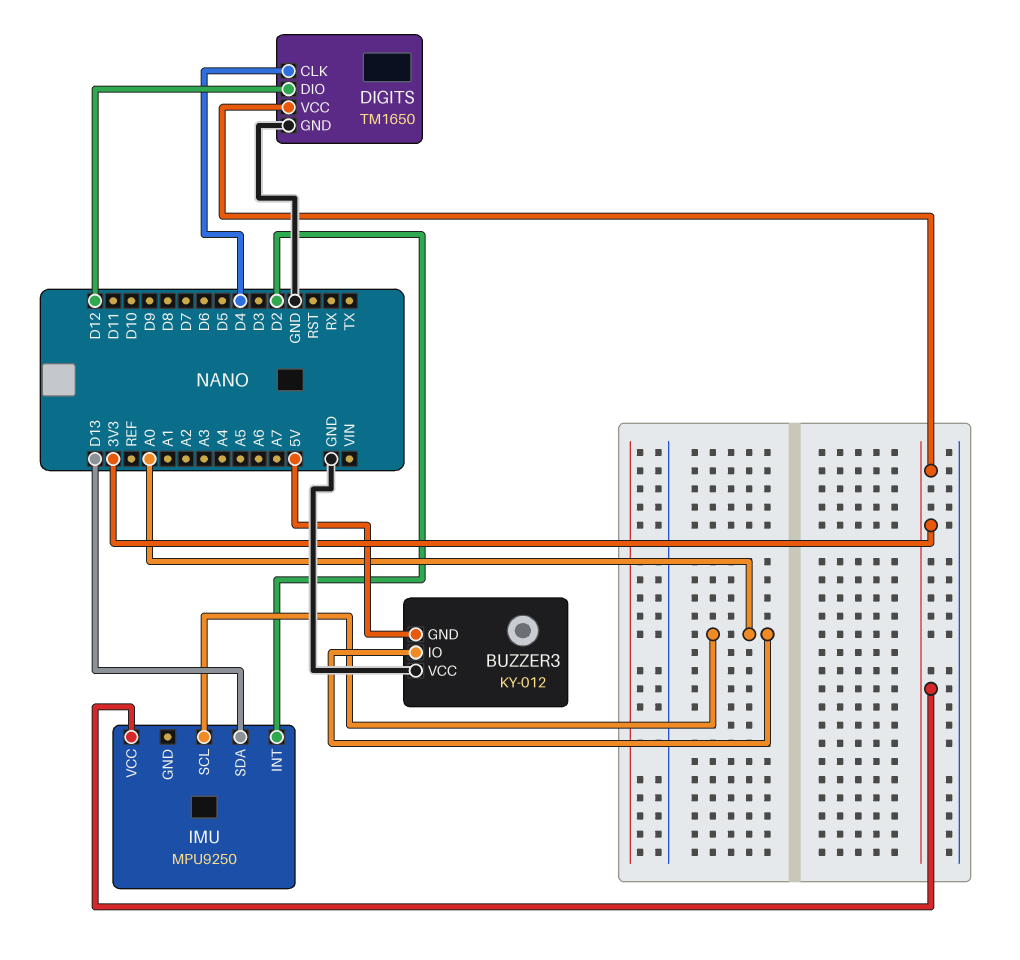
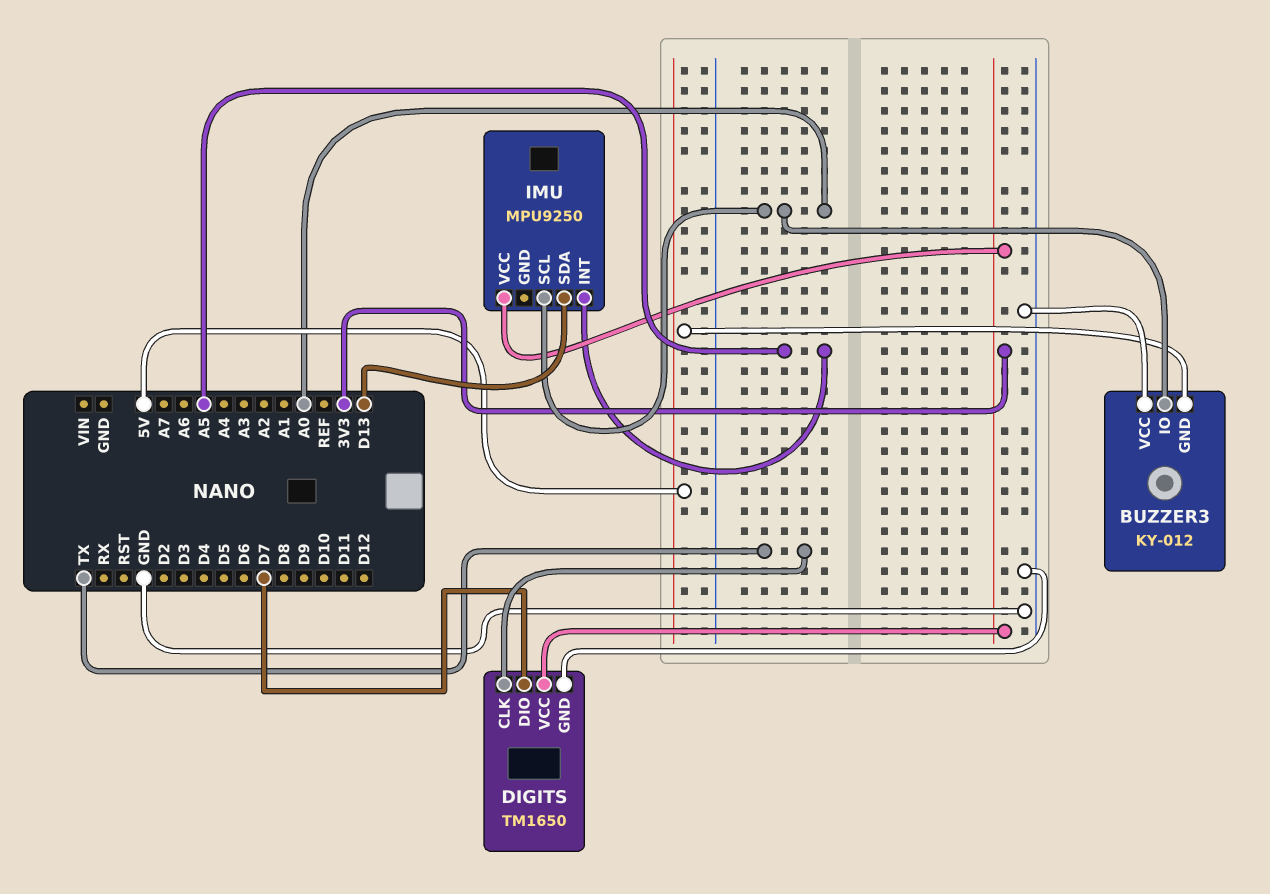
DIGITS pin CLK: D4 -> TX
DIGITS pin DIO: D12 -> D7
IMU pin INT: D2 -> A5

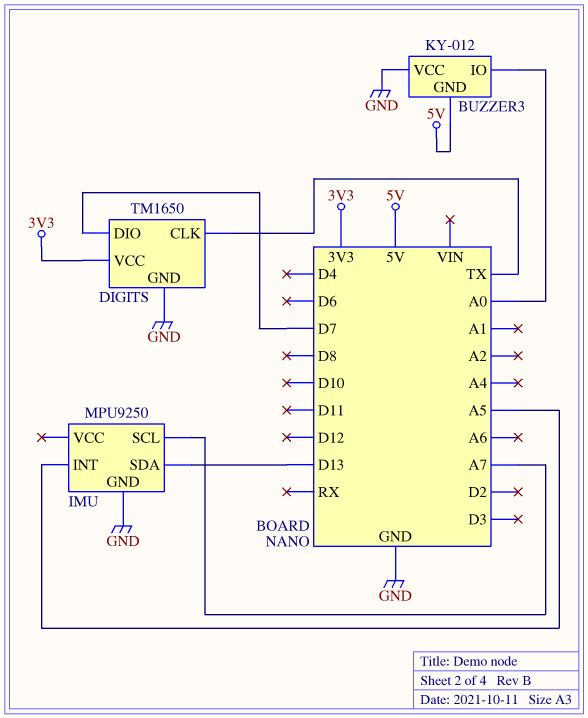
IMU pin GND: none -> GND
IMU pin SCL: A0 -> A7
IMU pin VCC: 3V3 -> none

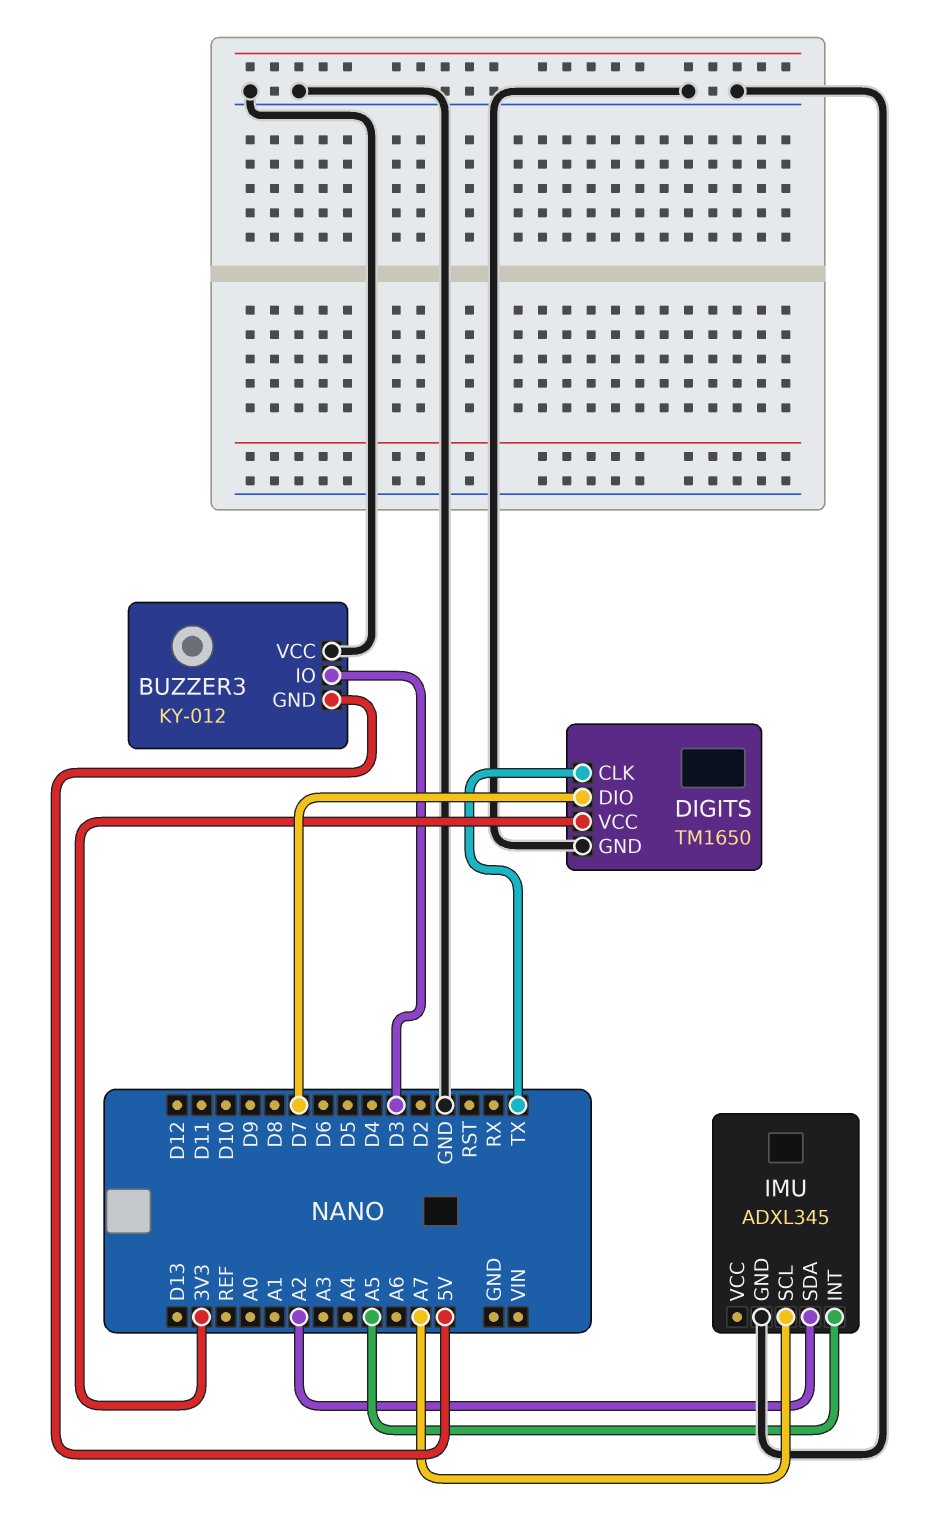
BUZZER3 pin IO: A0 -> D3
IMU: MPU9250 -> ADXL345
IMU pin SDA: D13 -> A2

